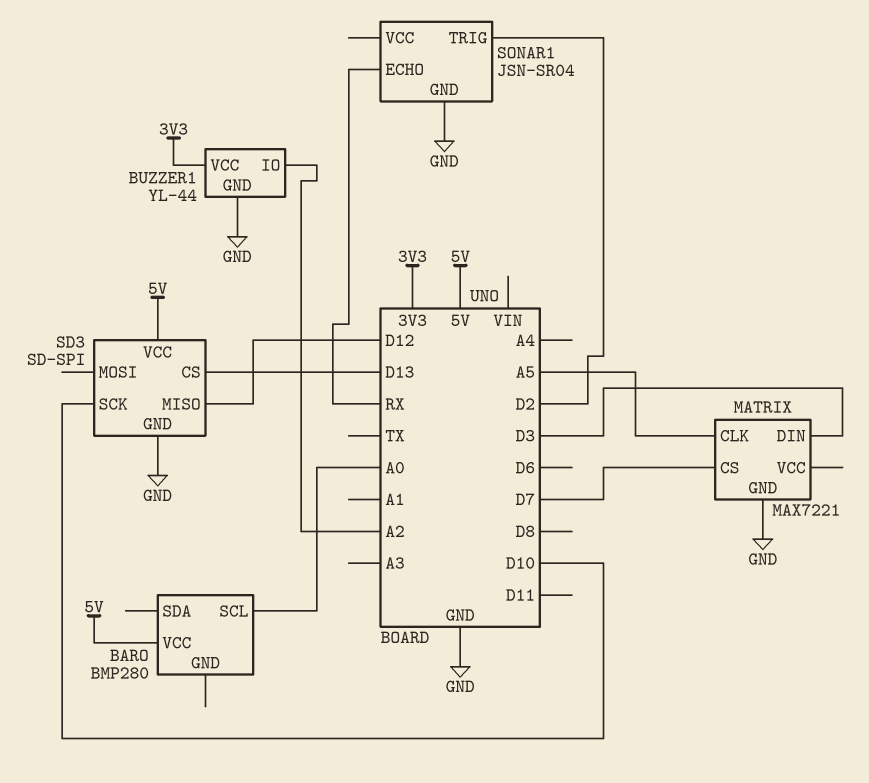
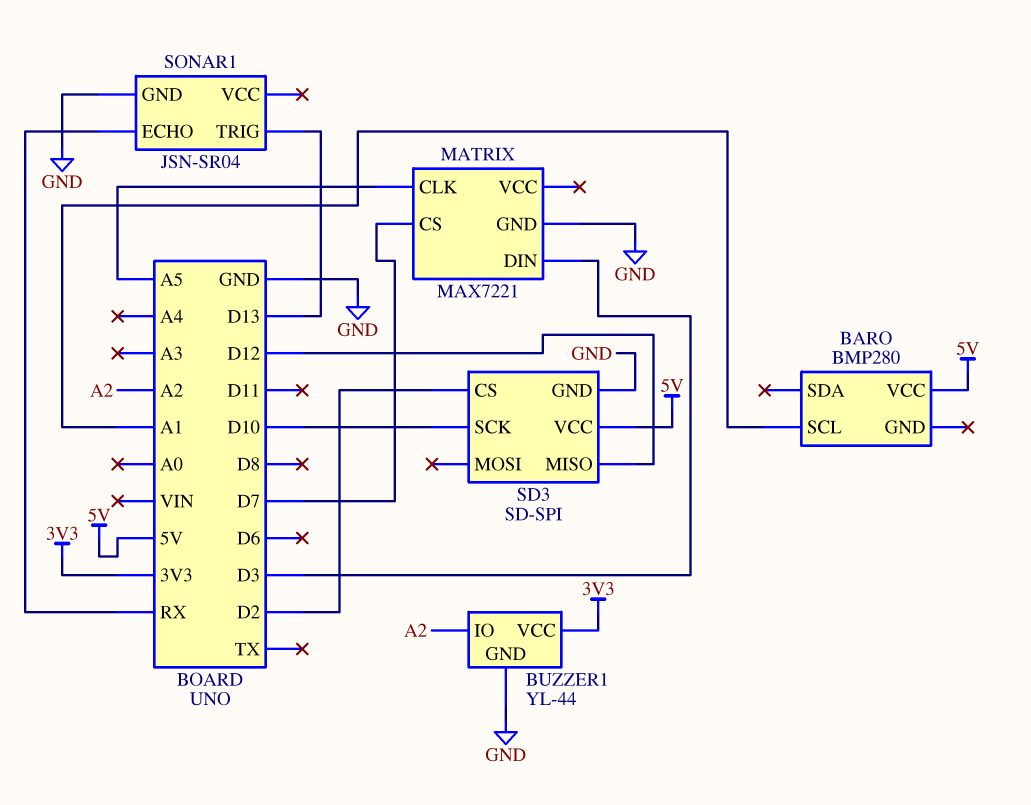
BARO pin SCL: A0 -> A1
SD3 pin CS: D13 -> D2
SONAR1 pin TRIG: D2 -> D13

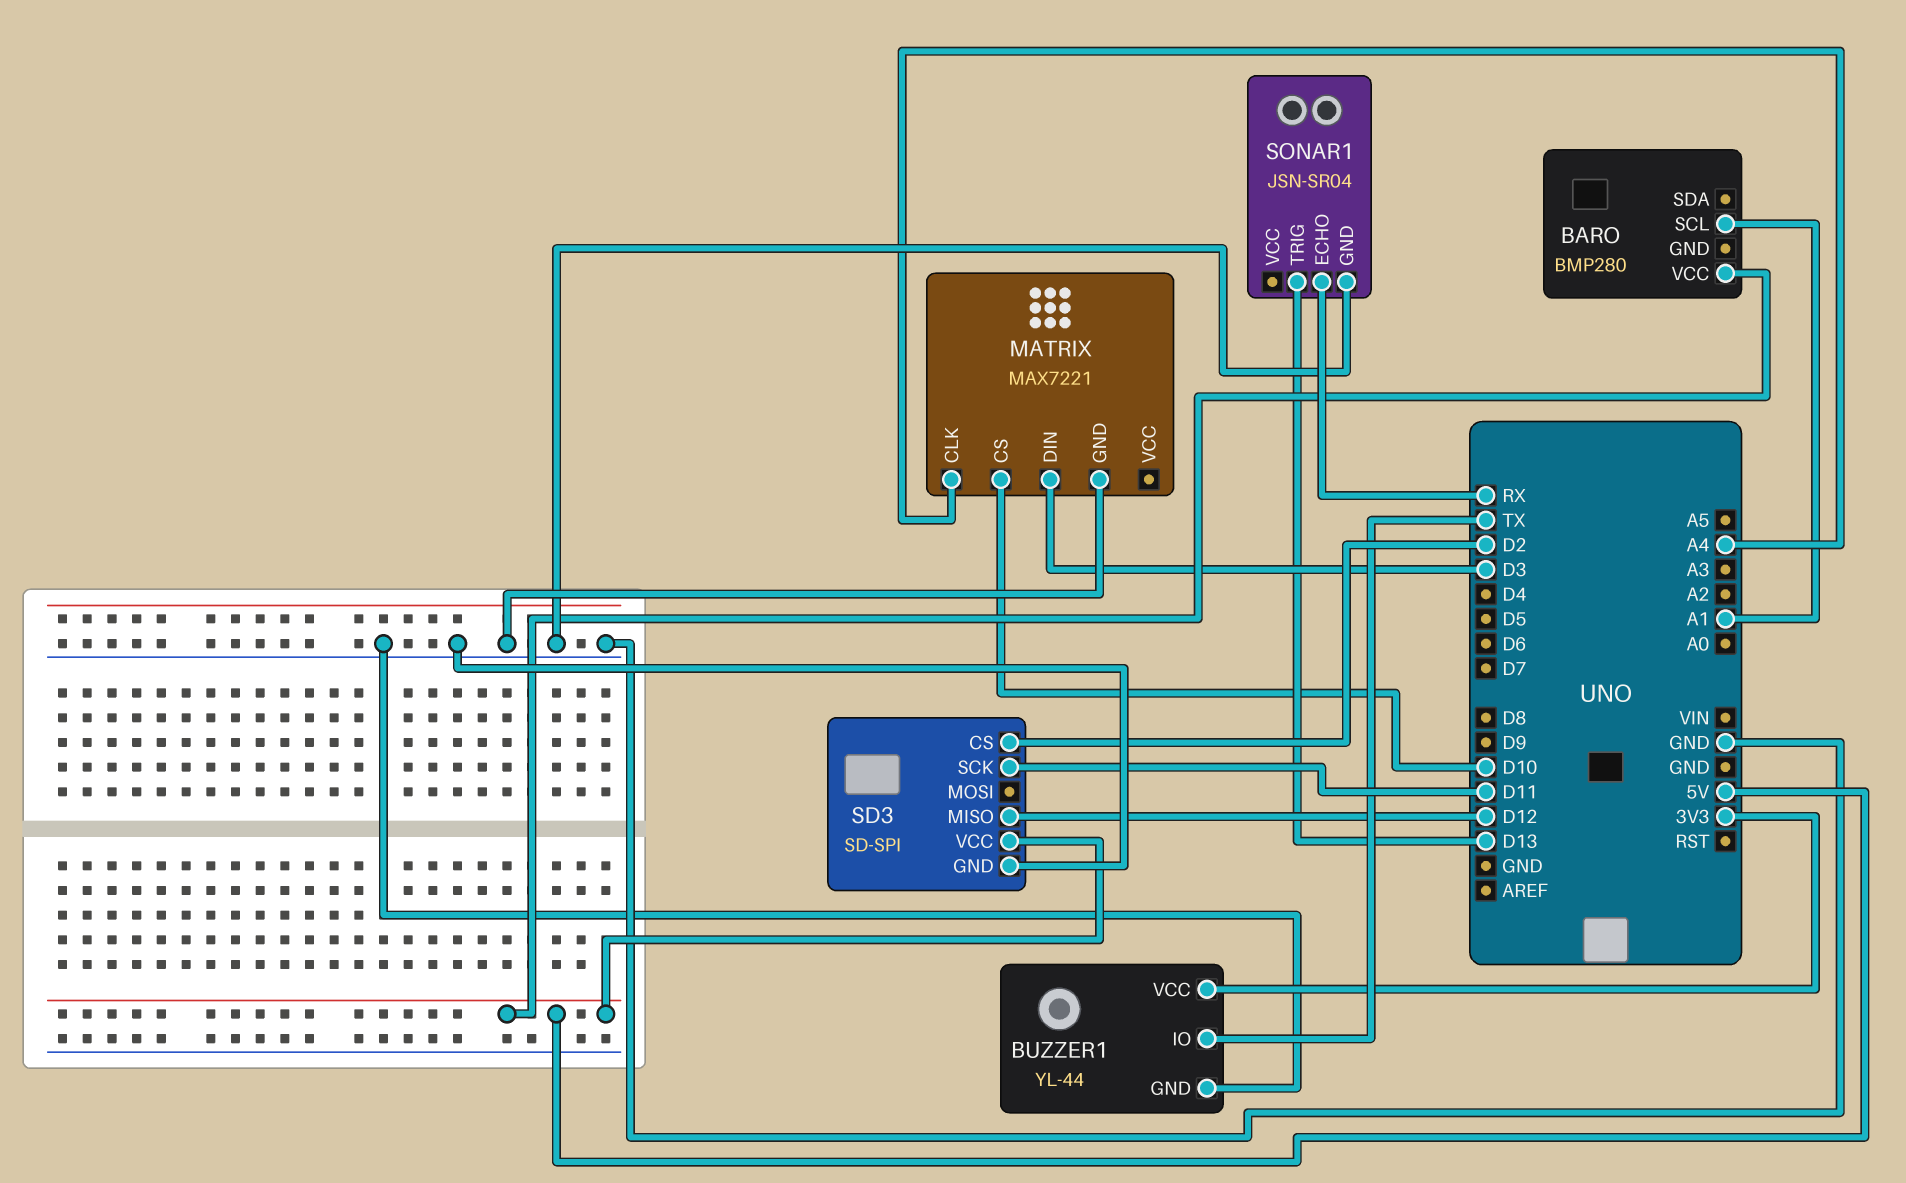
BUZZER1 pin IO: A2 -> TX
MATRIX pin CLK: A5 -> A4
MATRIX pin CS: D7 -> D10
SD3 pin SCK: D10 -> D11

